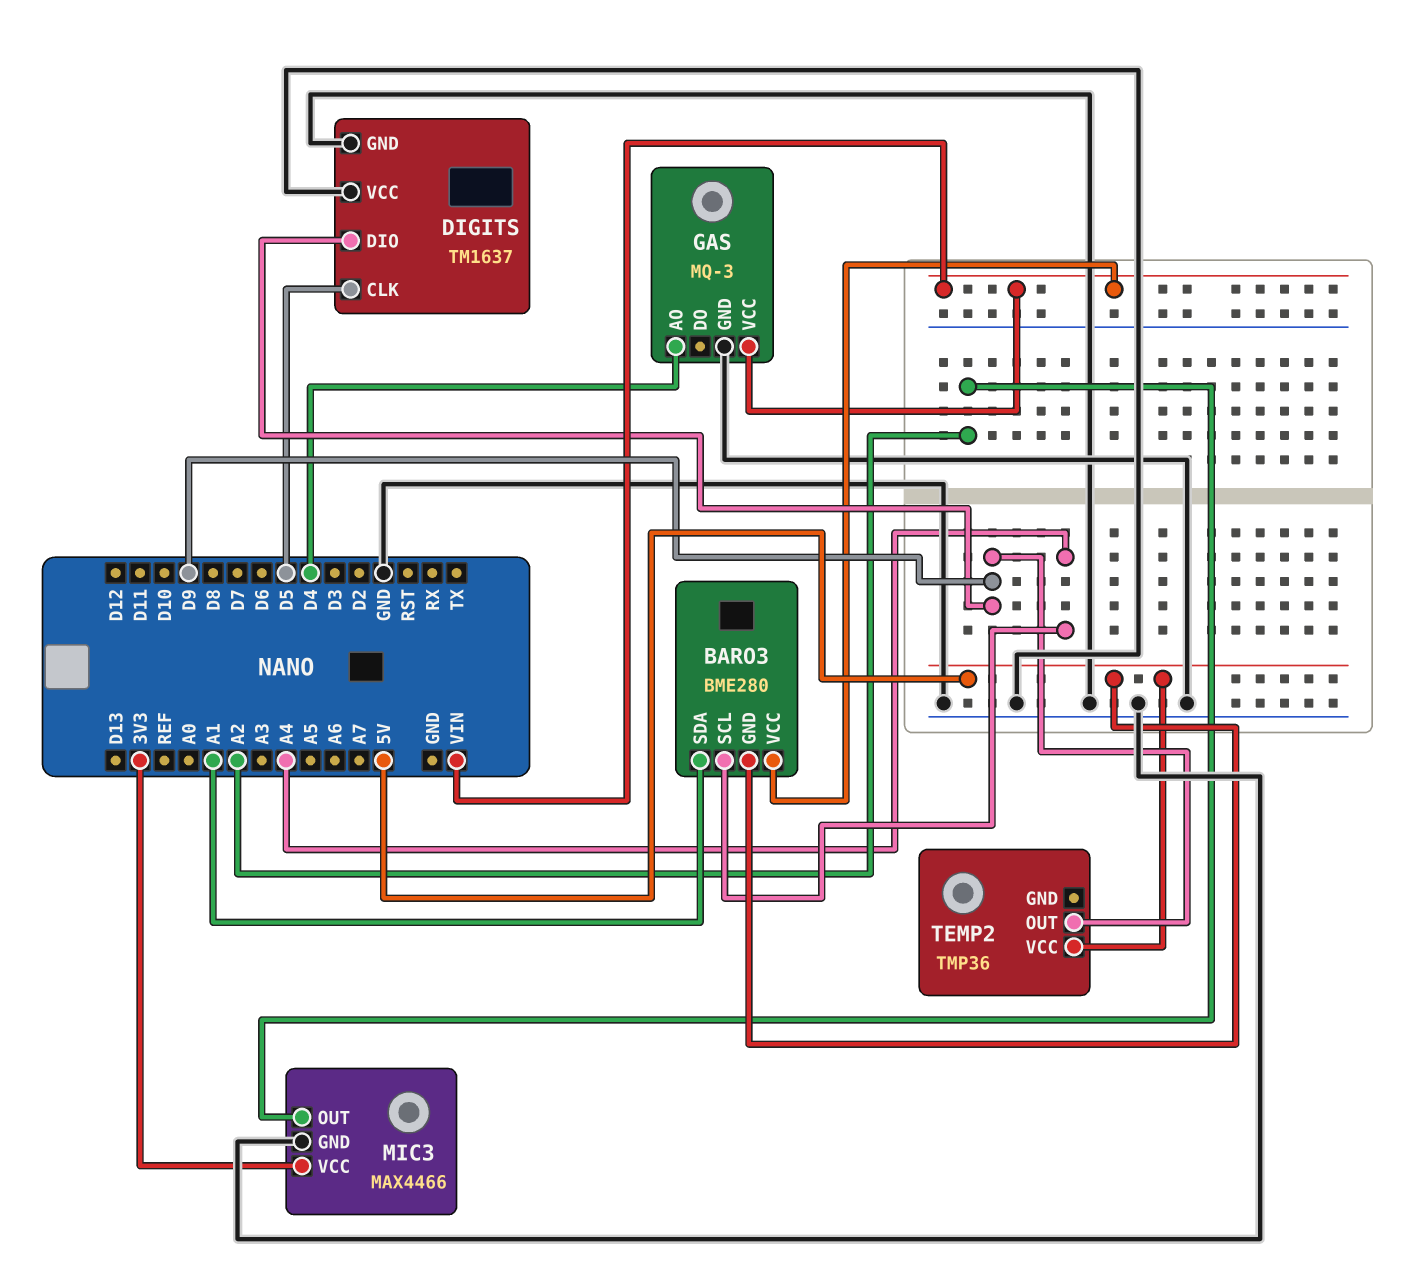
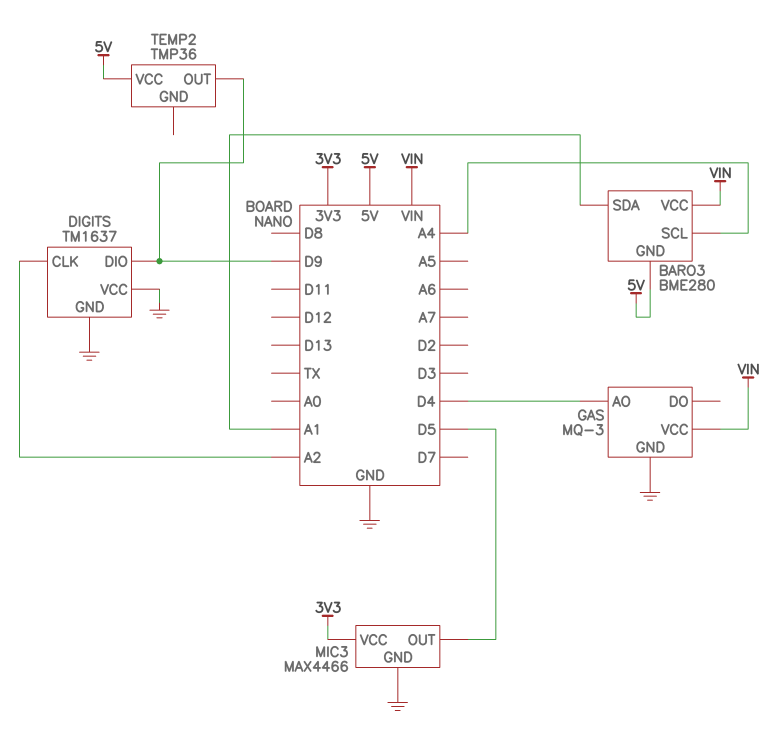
DIGITS pin CLK: D5 -> A2
MIC3 pin OUT: A2 -> D5

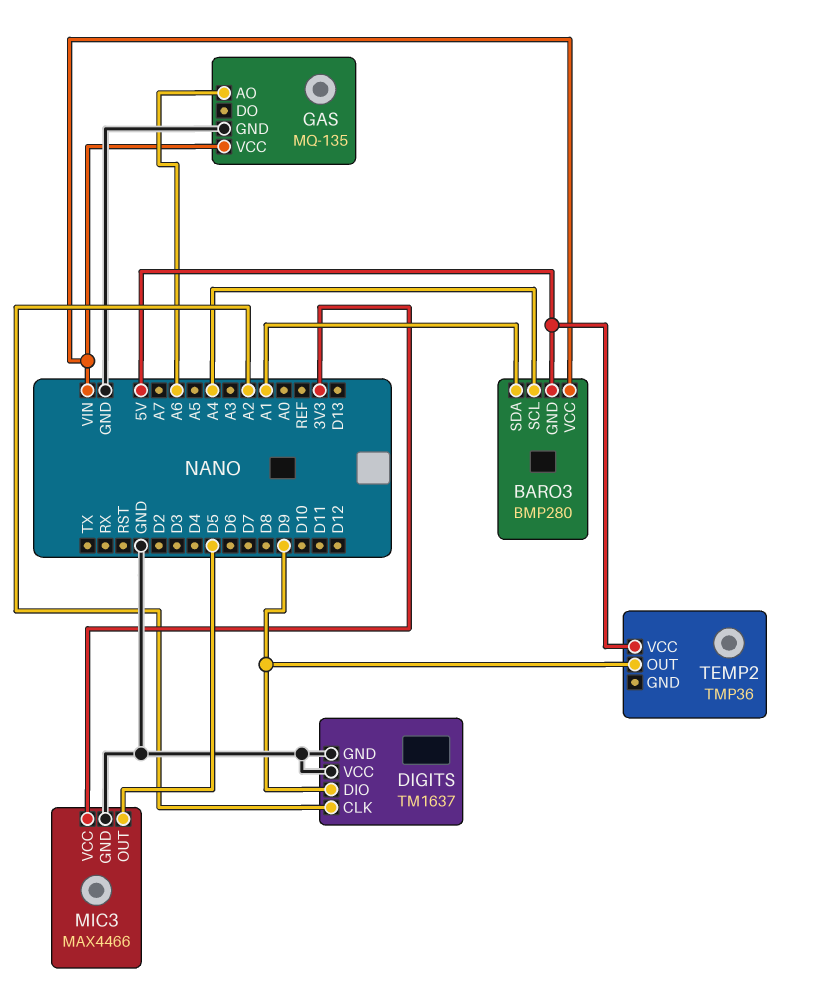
BARO3: BME280 -> BMP280
GAS: MQ-3 -> MQ-135
GAS pin AO: D4 -> A6

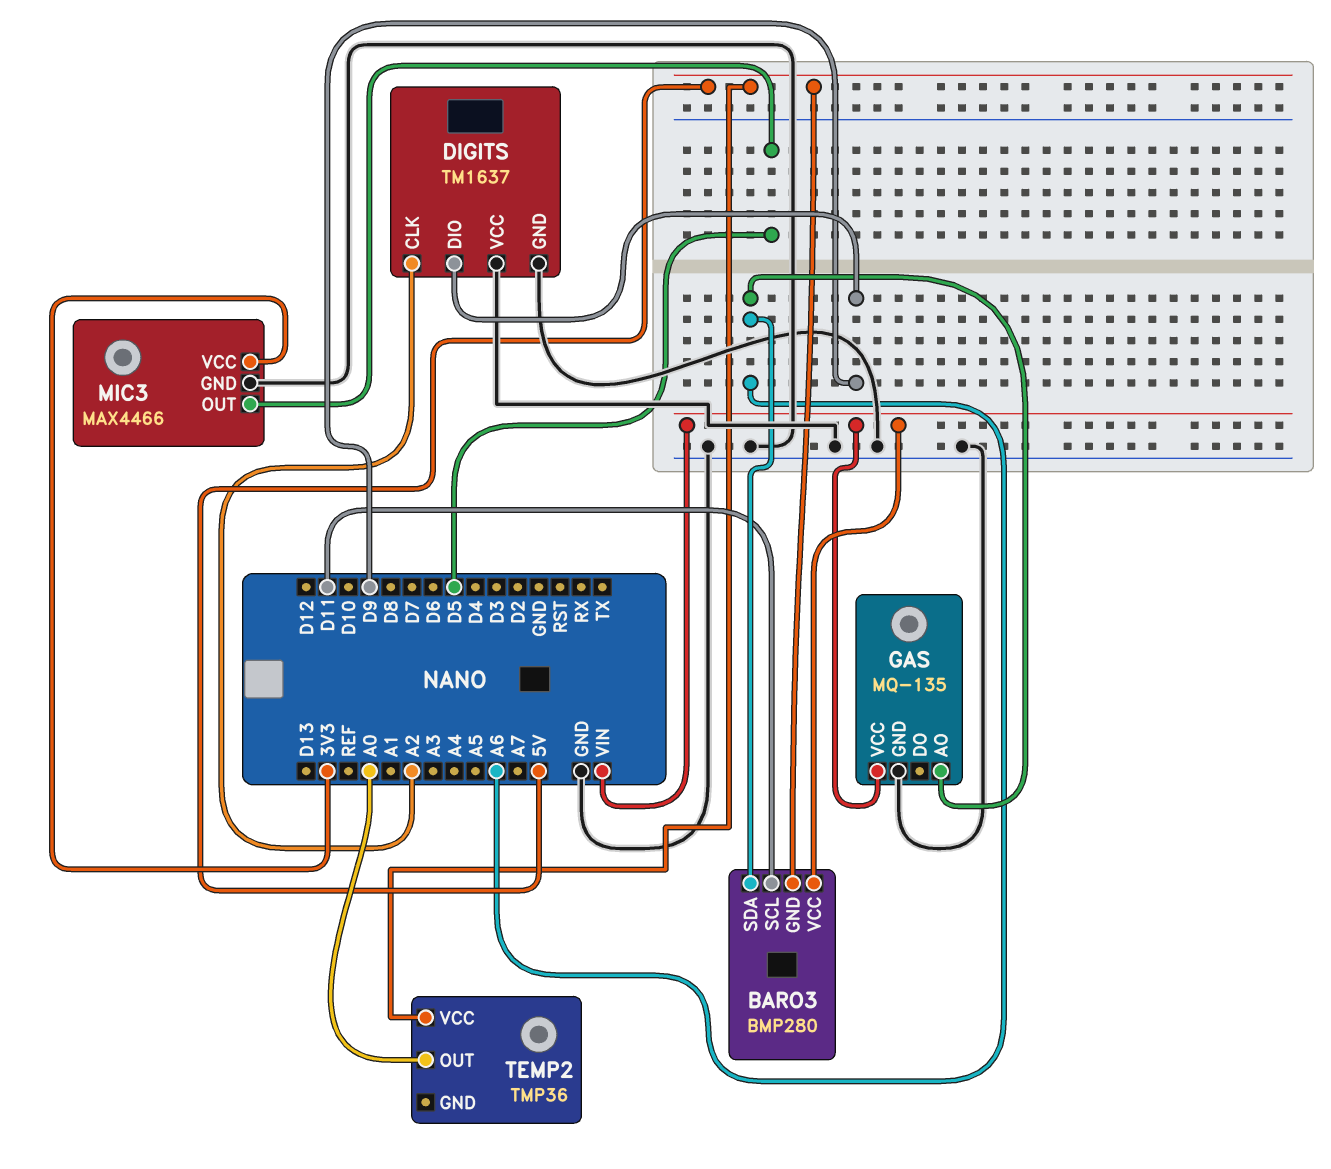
BARO3 pin SCL: A4 -> D11
BARO3 pin SDA: A1 -> A6
TEMP2 pin OUT: D9 -> A0

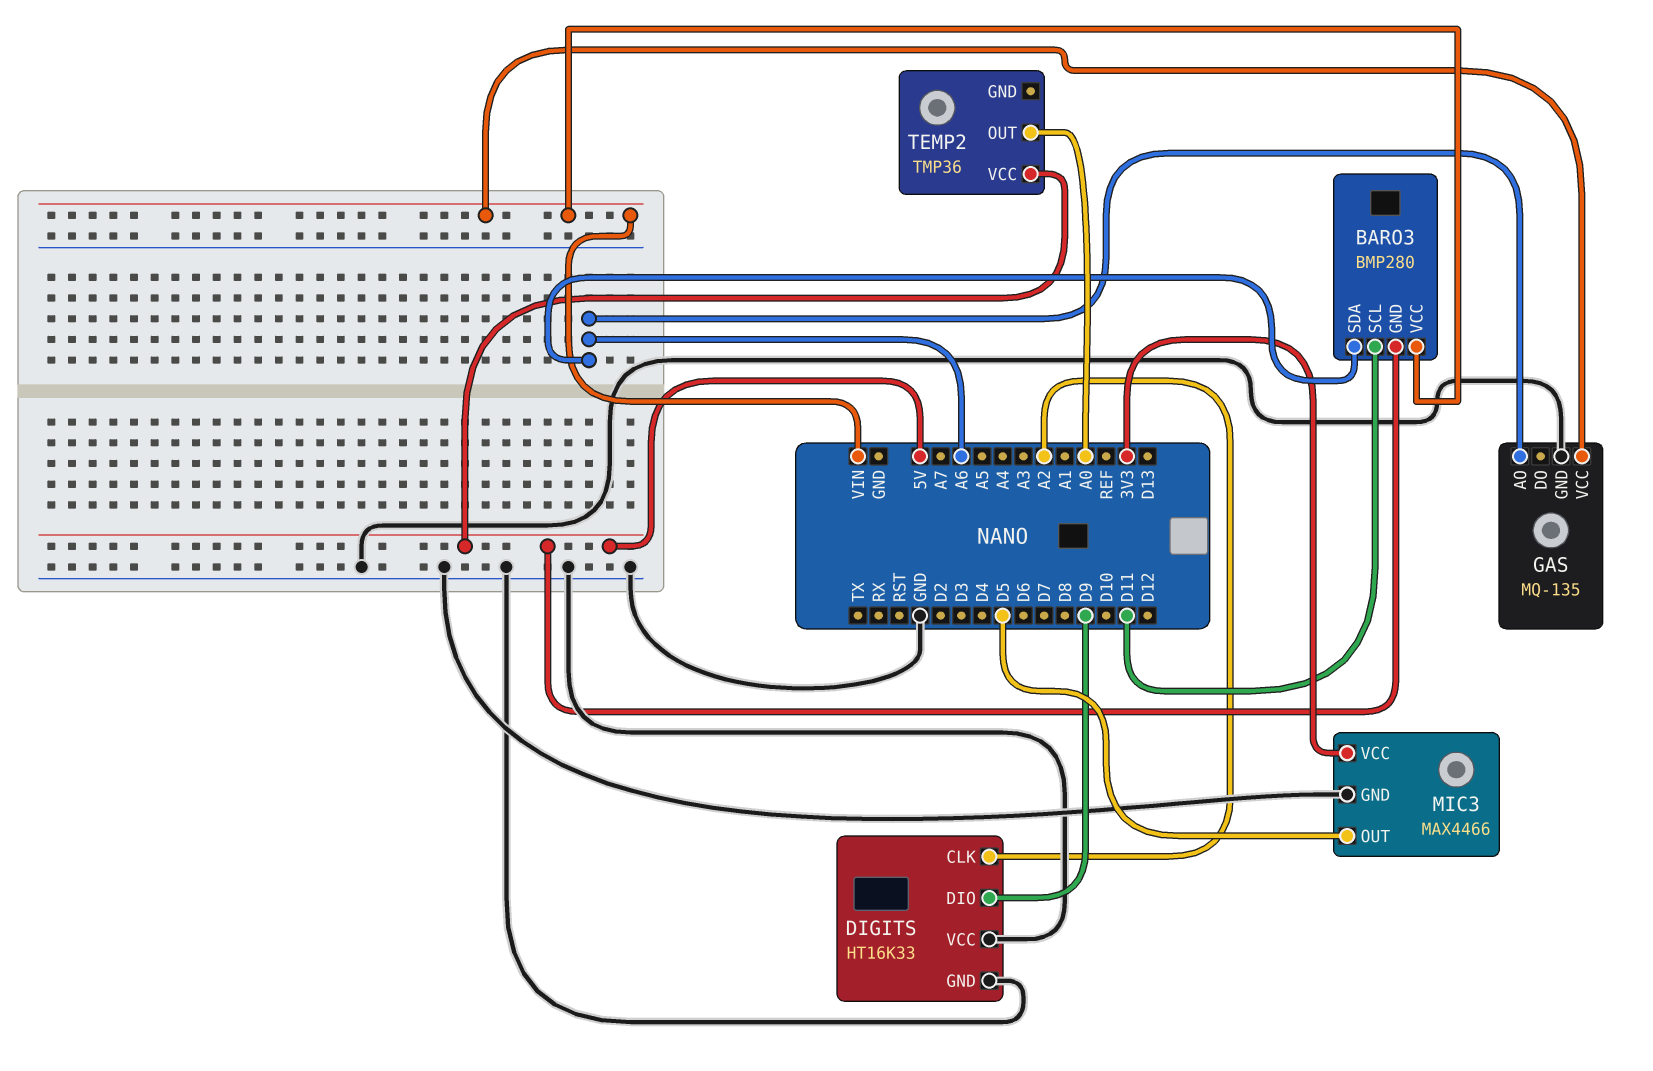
DIGITS: TM1637 -> HT16K33

